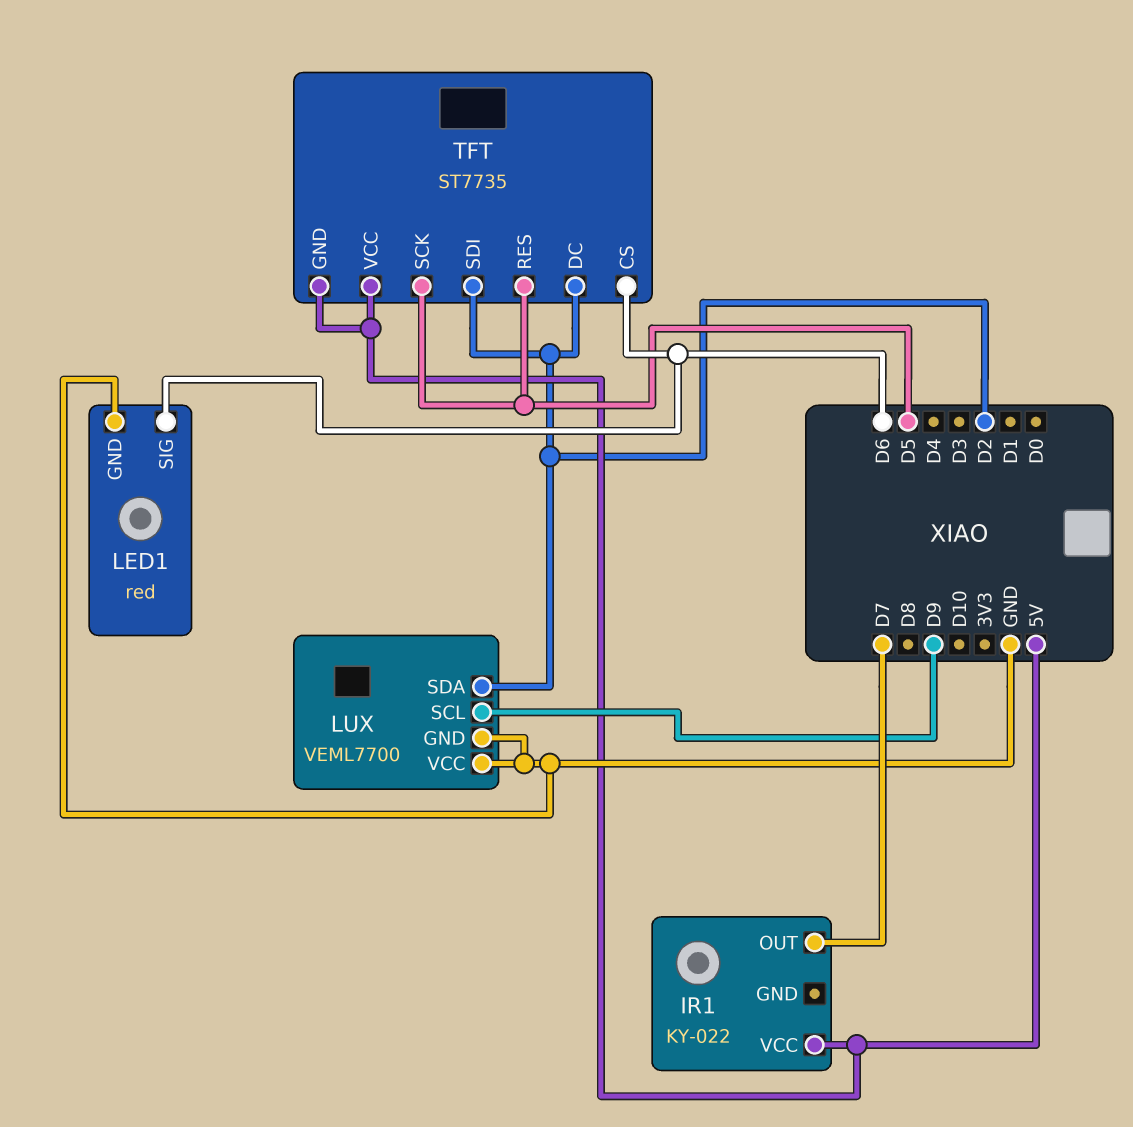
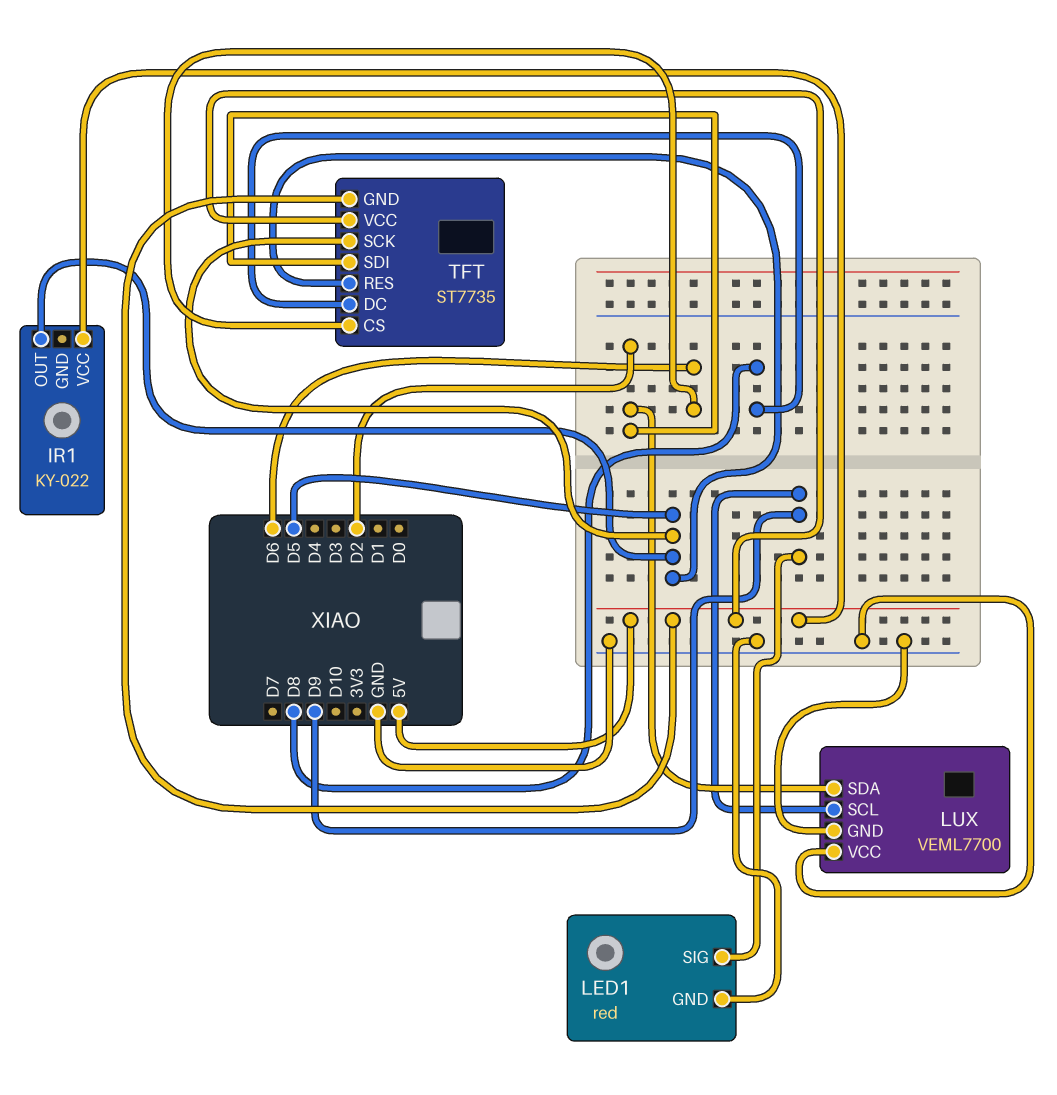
IR1 pin OUT: D7 -> D5
LED1 pin SIG: D6 -> D9
TFT pin DC: D2 -> D8

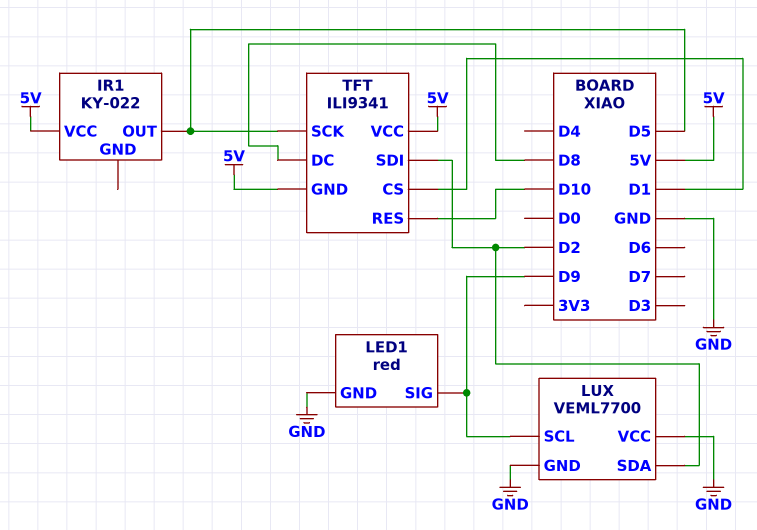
TFT: ST7735 -> ILI9341
TFT pin CS: D6 -> D1
TFT pin RES: D5 -> D10

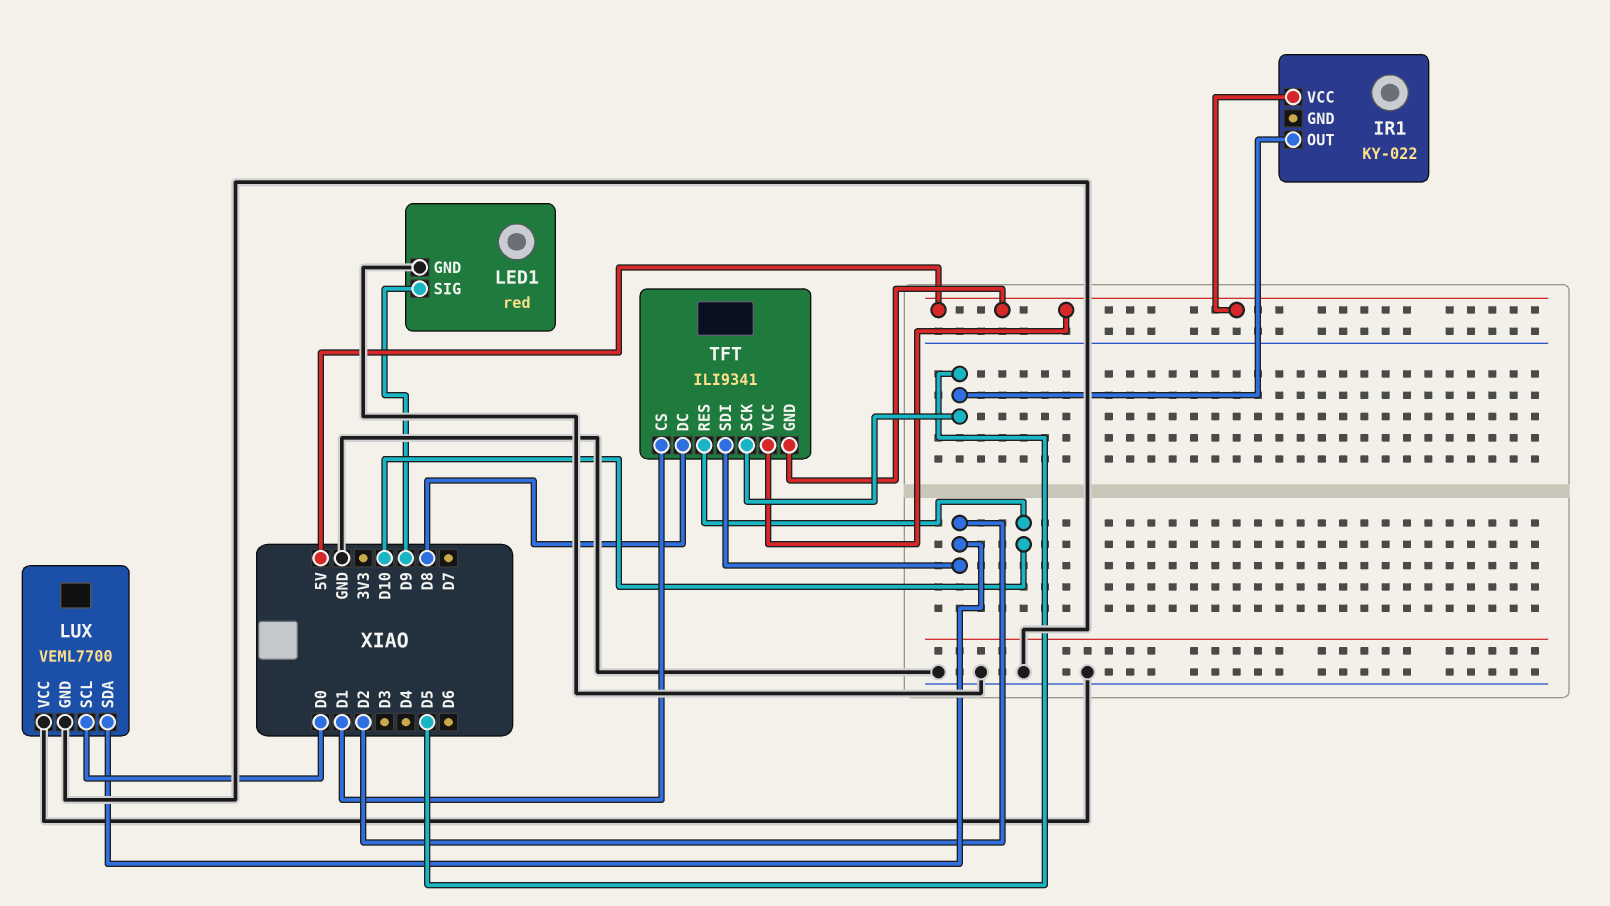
LUX pin SCL: D9 -> D0

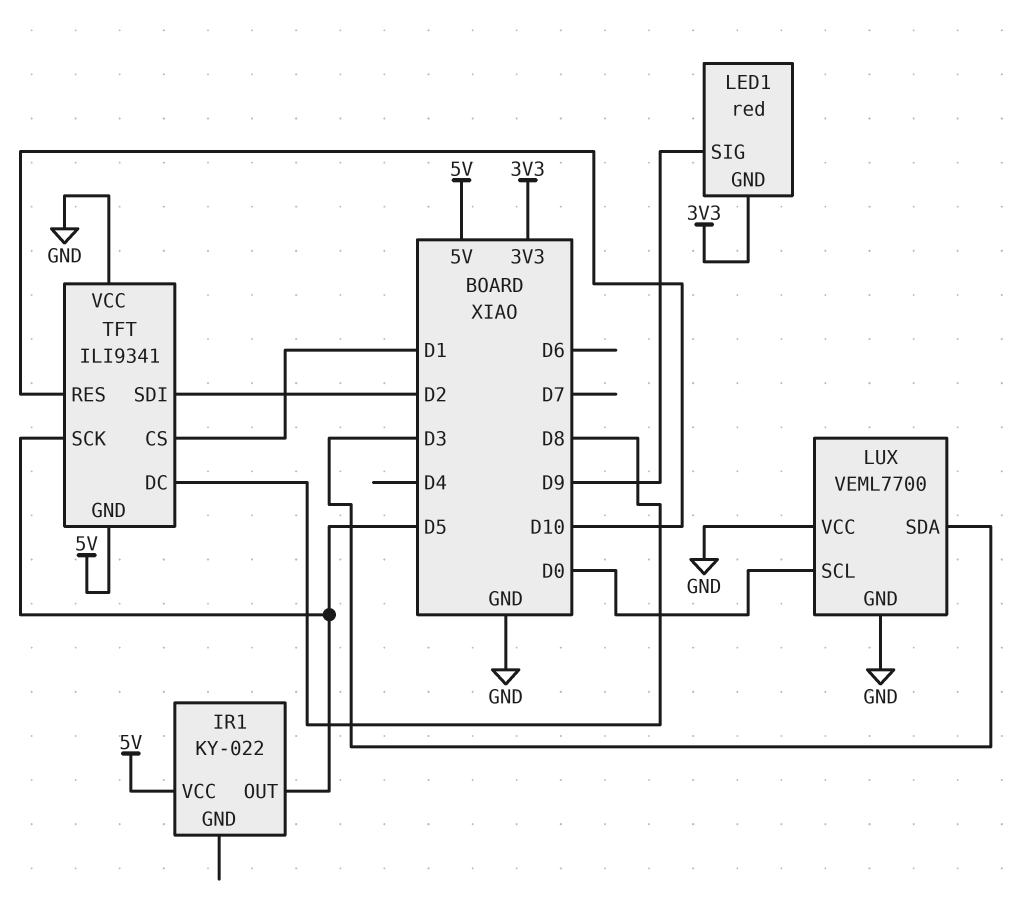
LED1 pin GND: GND -> 3V3
LUX pin SDA: D2 -> D3
TFT pin VCC: 5V -> GND

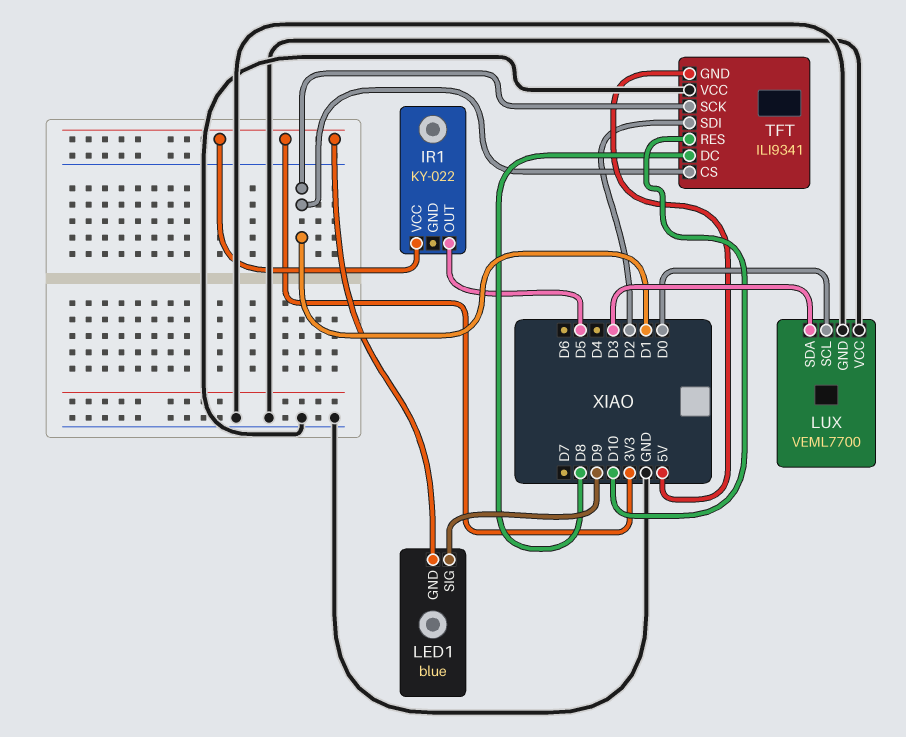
IR1 pin VCC: 5V -> 3V3
LED1: red -> blue
TFT pin SCK: D5 -> D1

